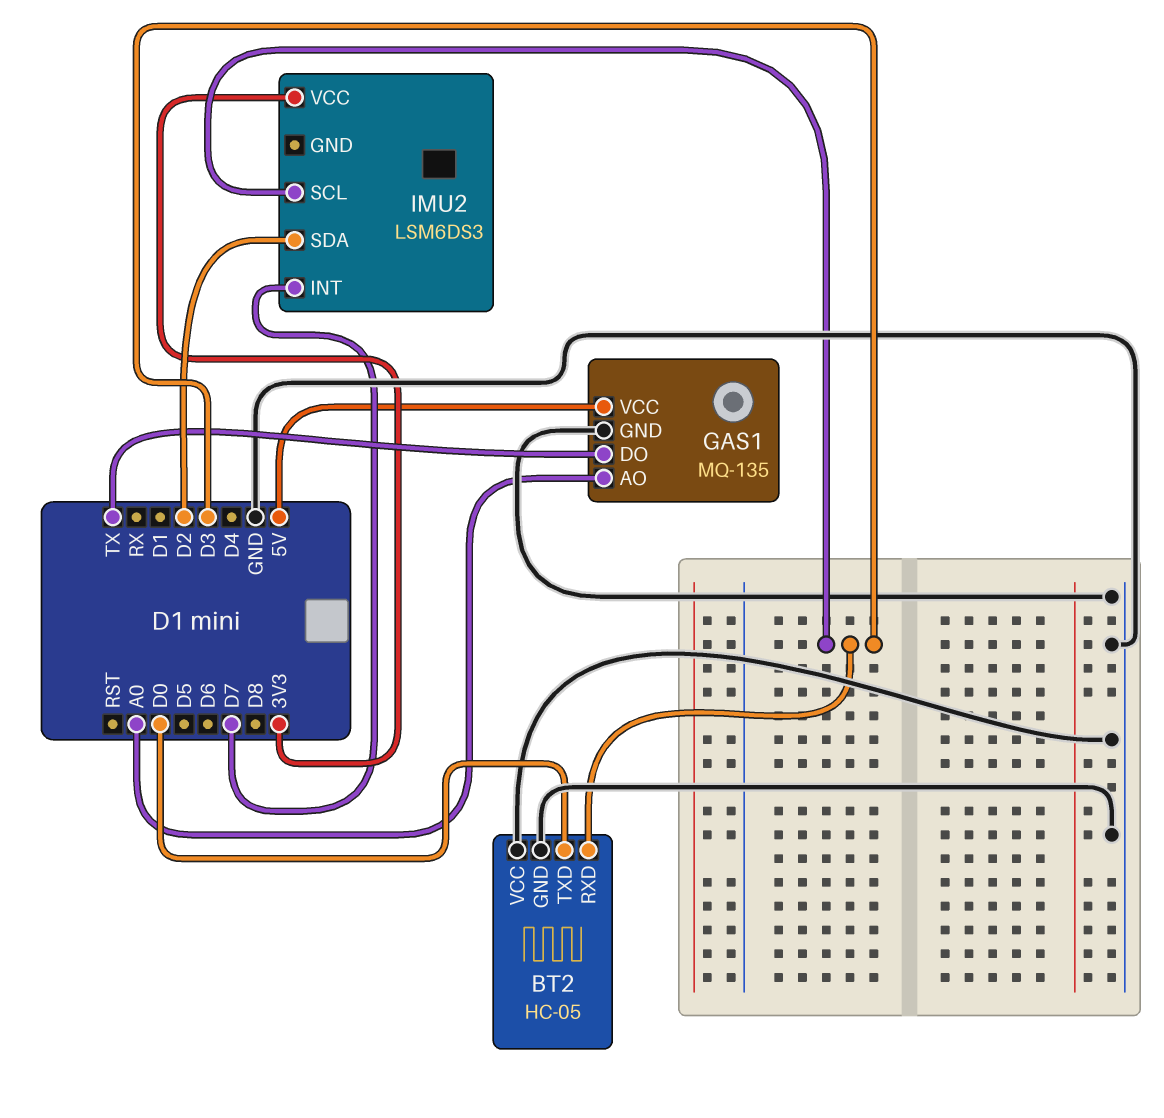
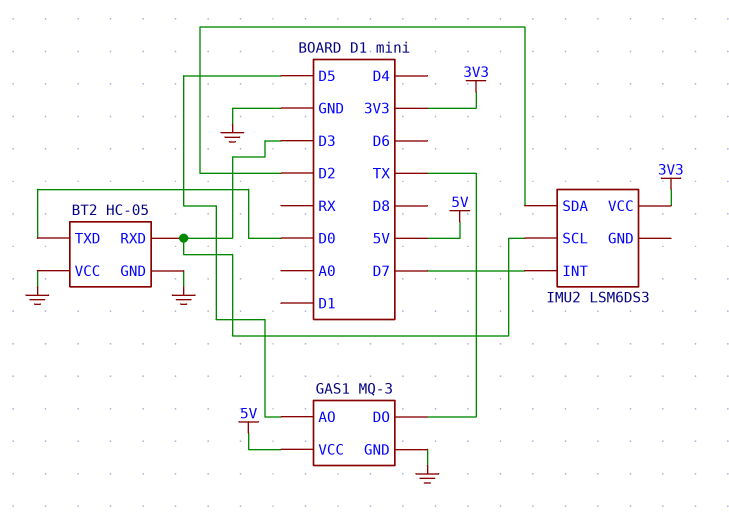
GAS1: MQ-135 -> MQ-3
GAS1 pin AO: A0 -> D5

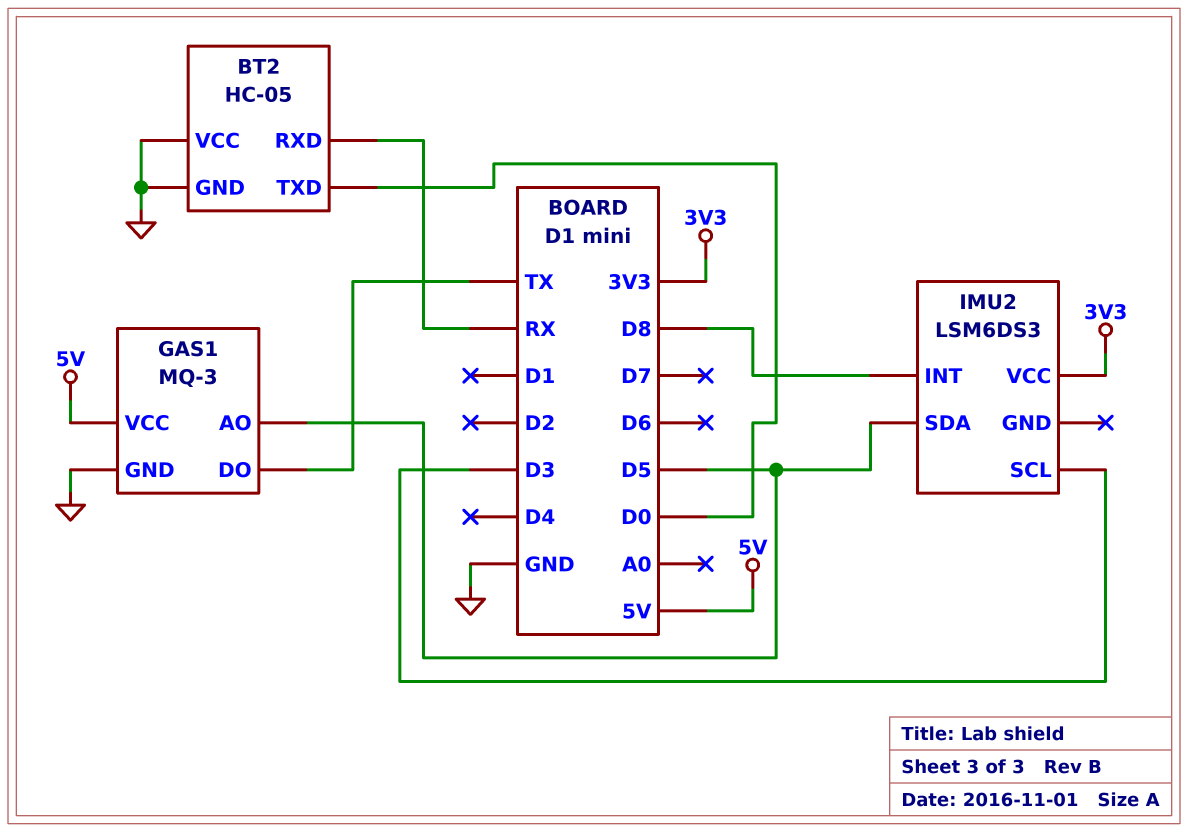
BT2 pin RXD: D3 -> RX
IMU2 pin INT: D7 -> D8
IMU2 pin SDA: D2 -> D5

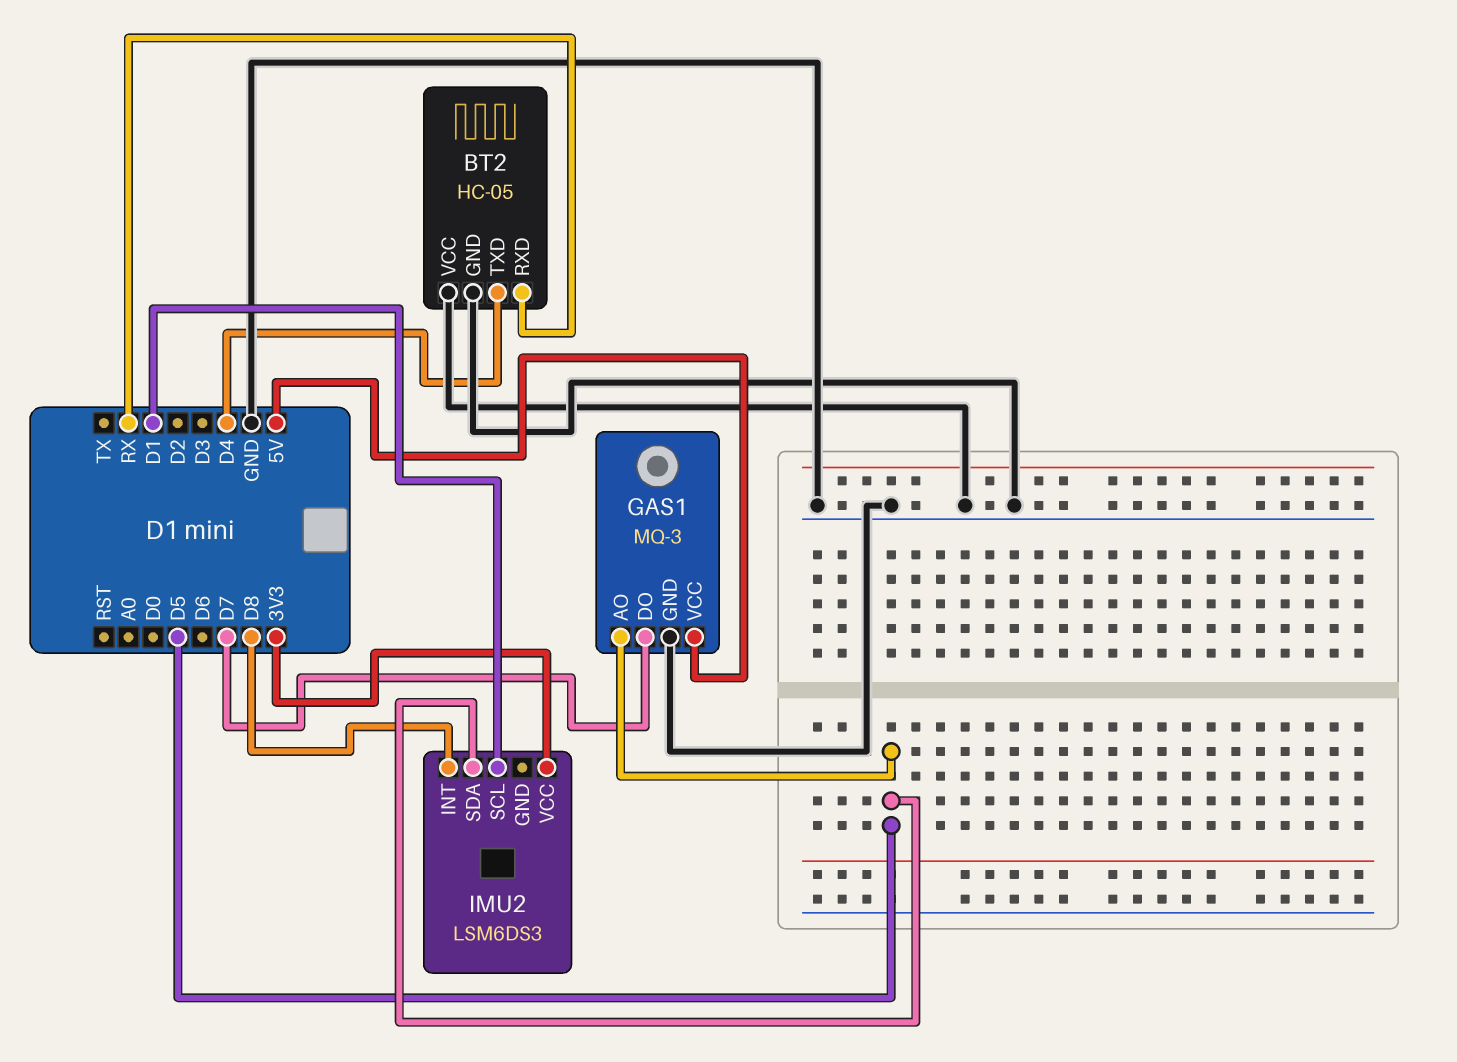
BT2 pin TXD: D0 -> D4
GAS1 pin DO: TX -> D7
IMU2 pin SCL: D3 -> D1

